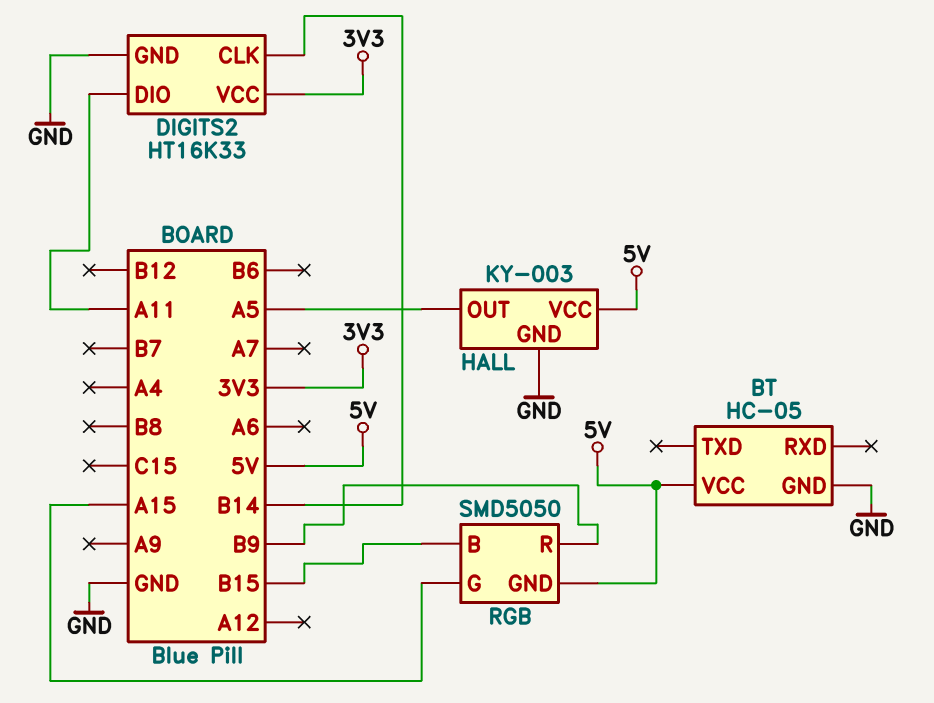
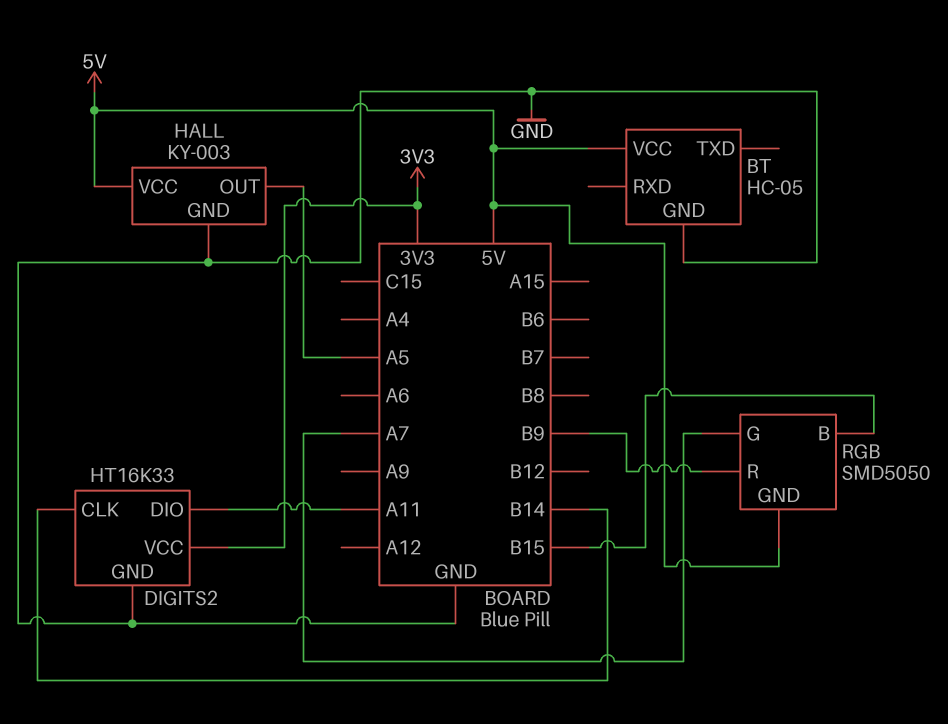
RGB pin G: A15 -> A7

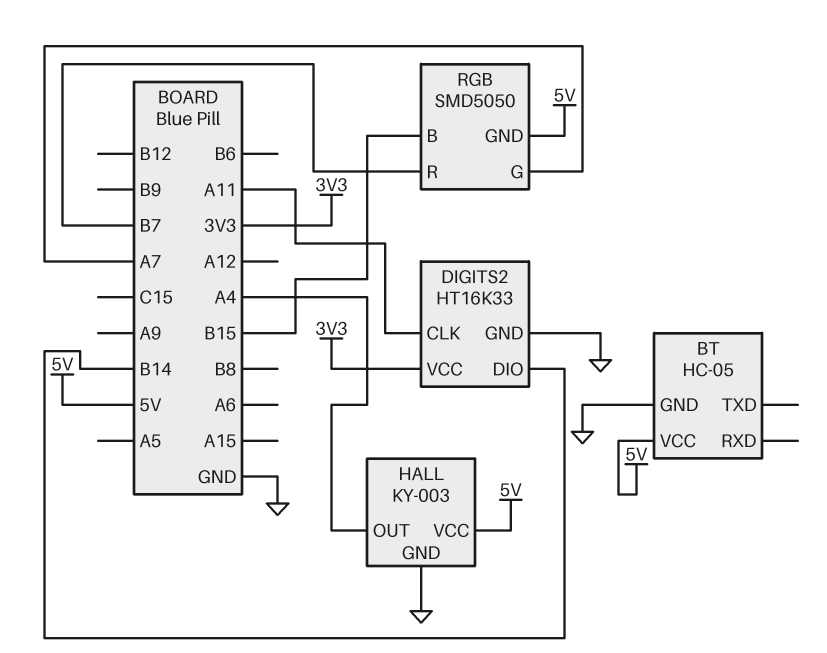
DIGITS2 pin CLK: B14 -> A11
DIGITS2 pin DIO: A11 -> B14
HALL pin OUT: A5 -> A4
RGB pin R: B9 -> B7

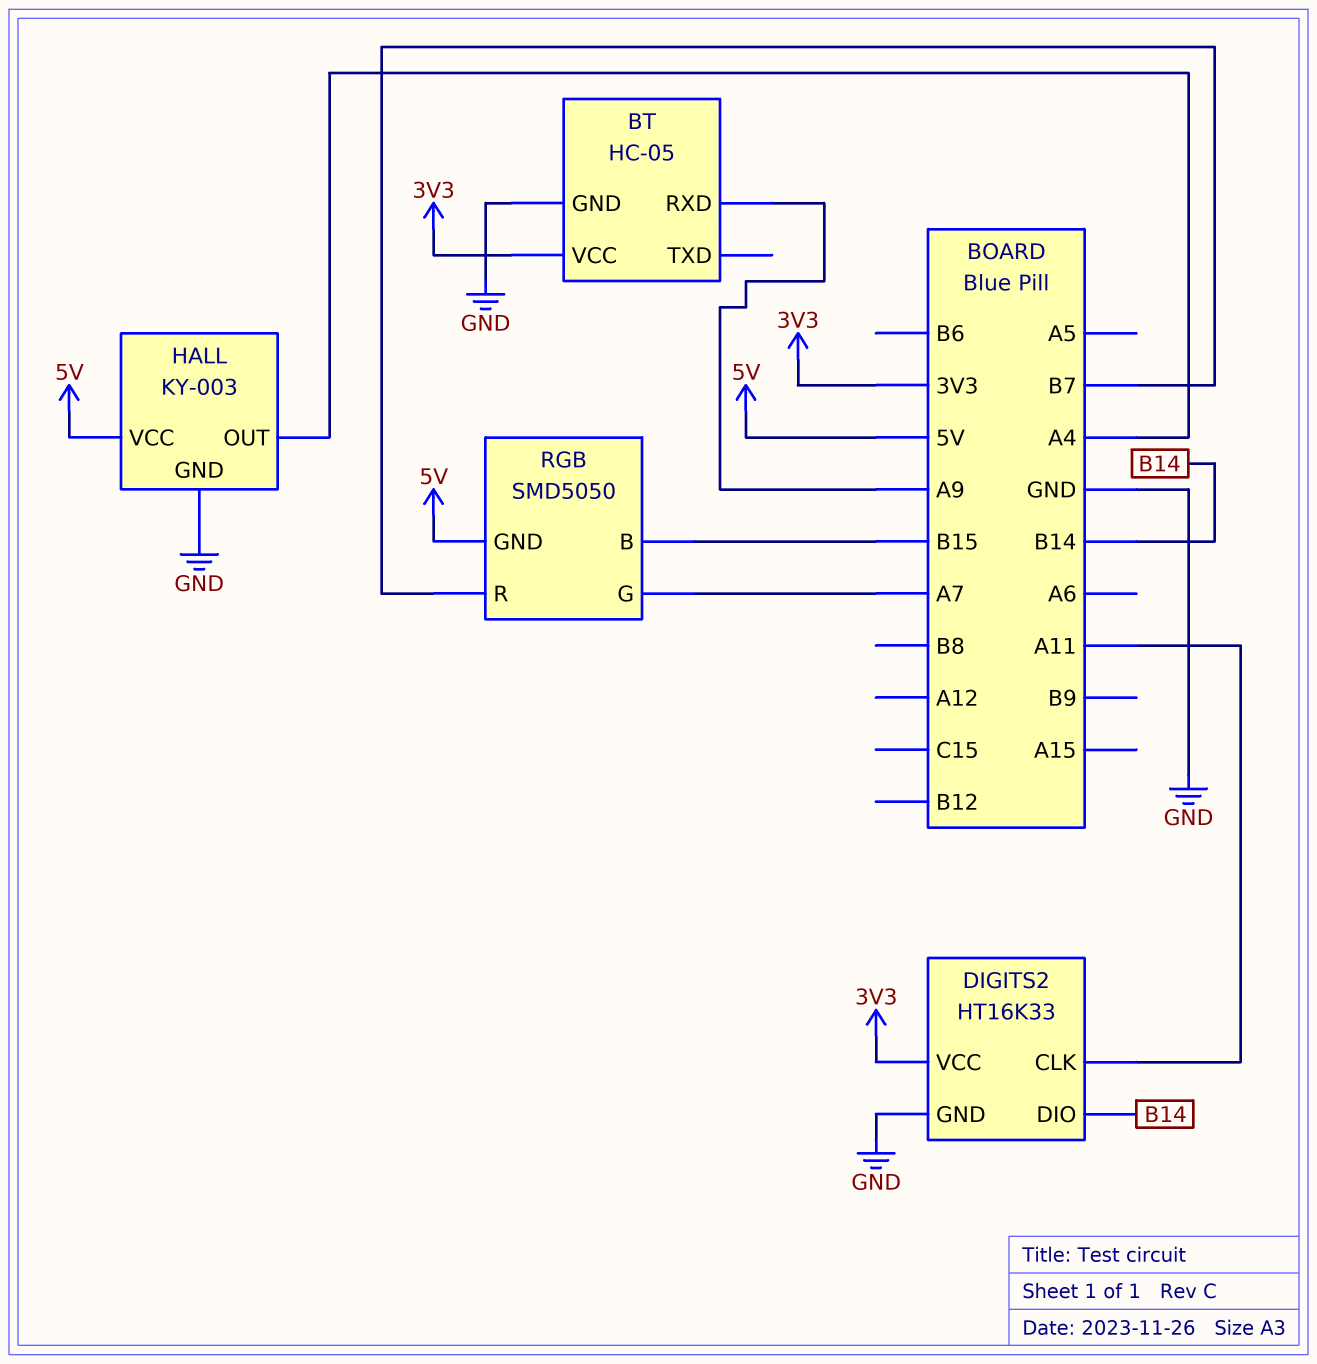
BT pin RXD: none -> A9
BT pin VCC: 5V -> 3V3

